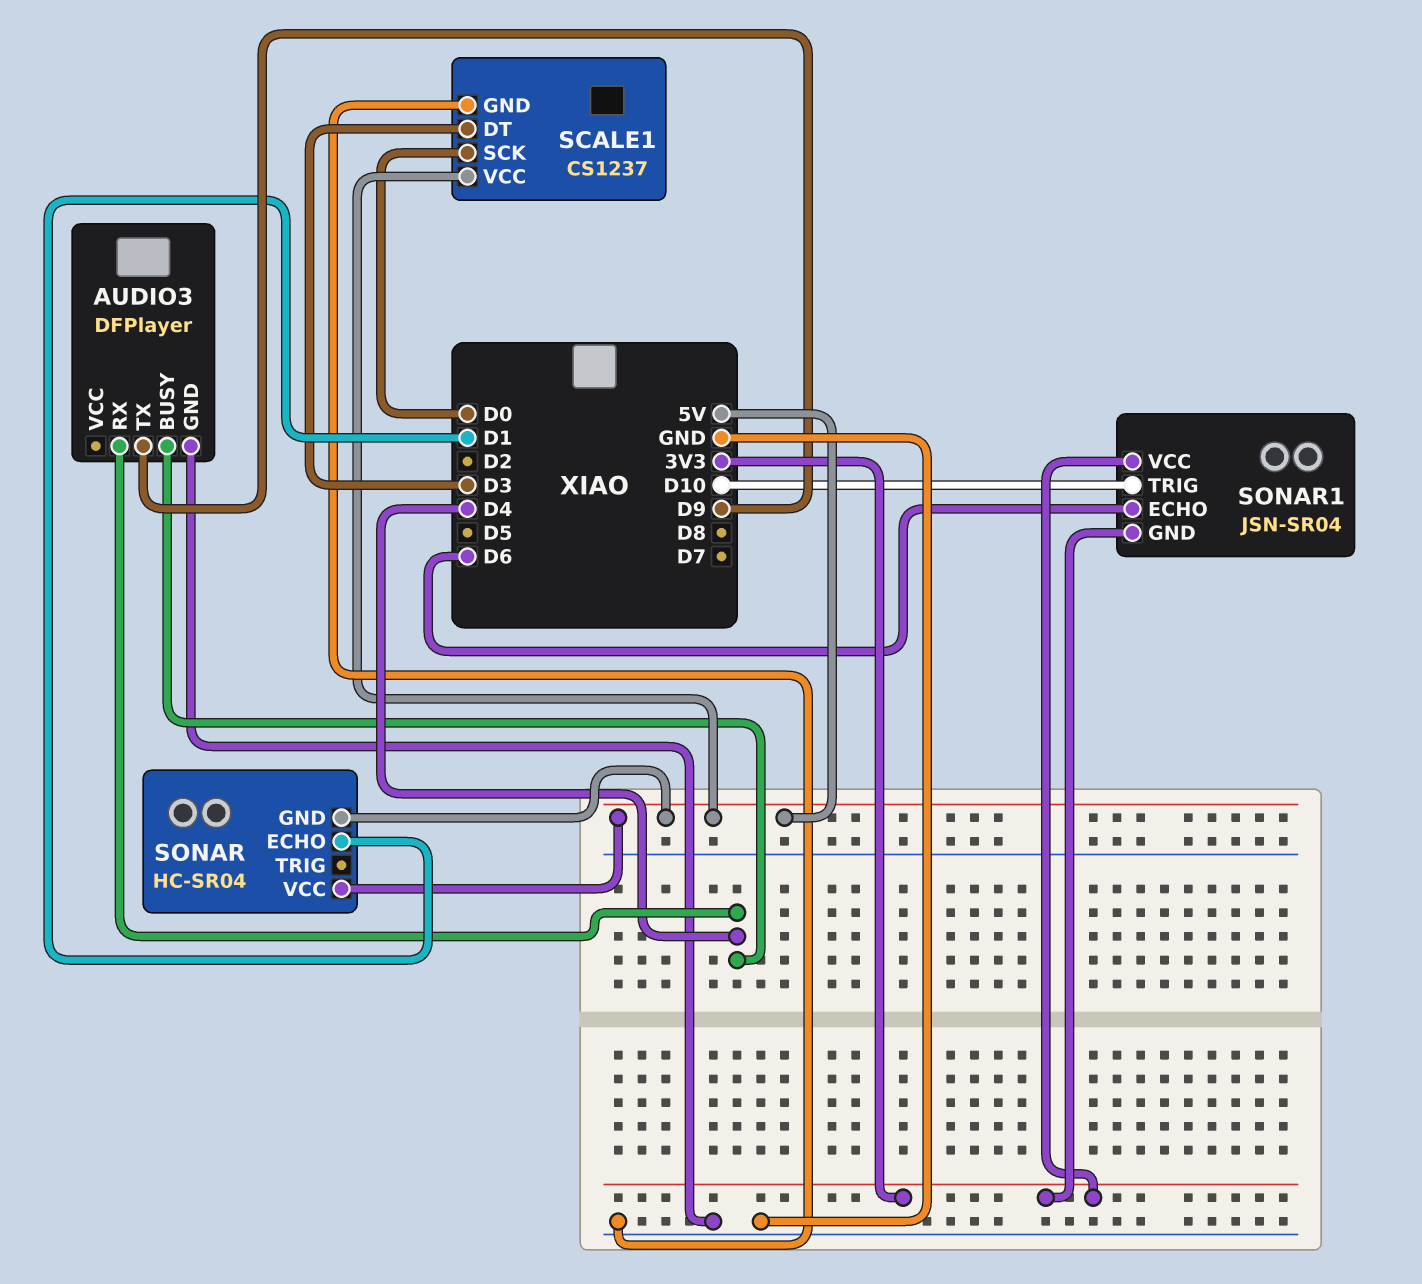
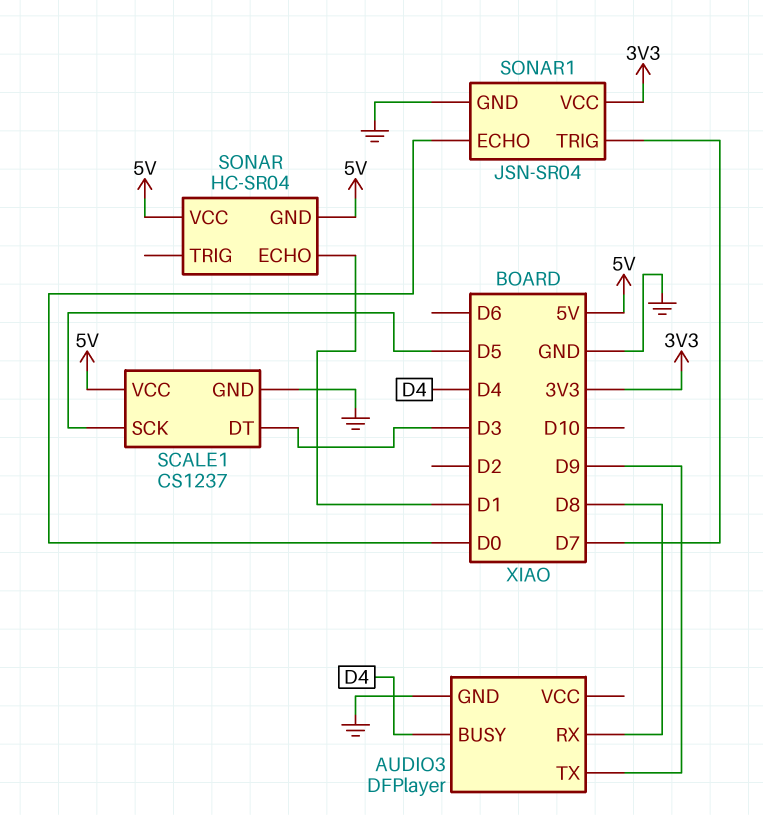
AUDIO3 pin RX: D4 -> D8
SCALE1 pin SCK: D0 -> D5
SONAR1 pin ECHO: D6 -> D0
SONAR1 pin GND: 3V3 -> GND
SONAR1 pin TRIG: D10 -> D7

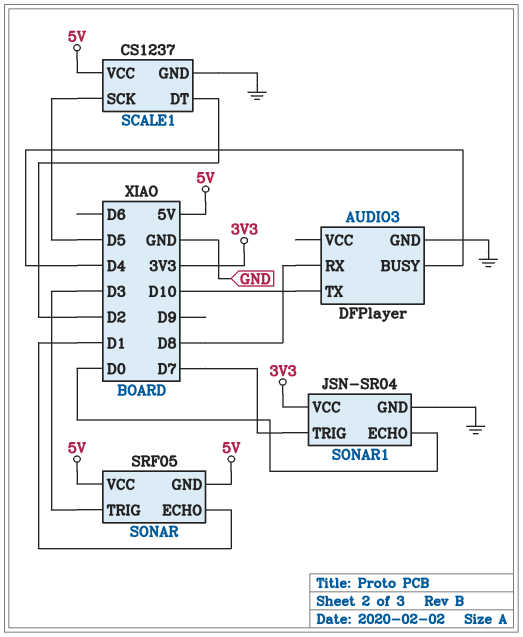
AUDIO3 pin TX: D9 -> D10
SCALE1 pin DT: D3 -> D2
SONAR: HC-SR04 -> SRF05
SONAR pin TRIG: none -> D3

